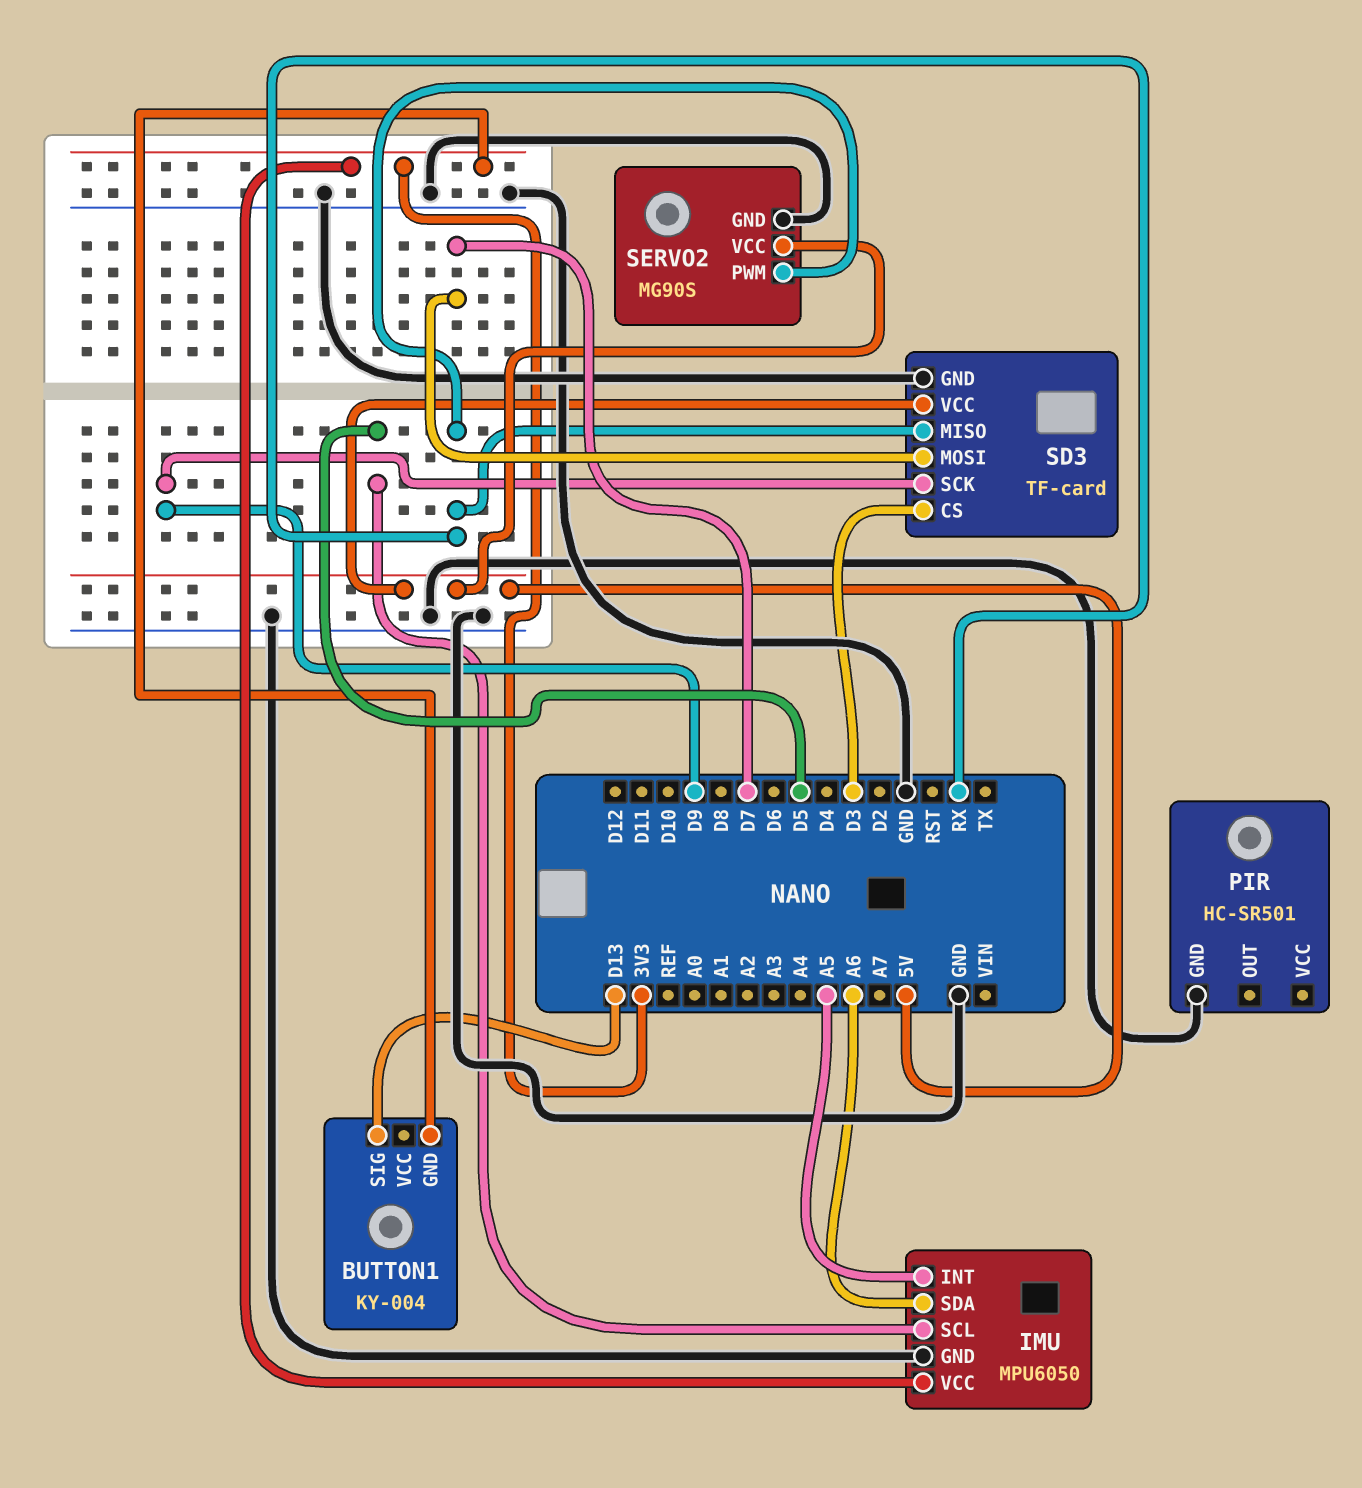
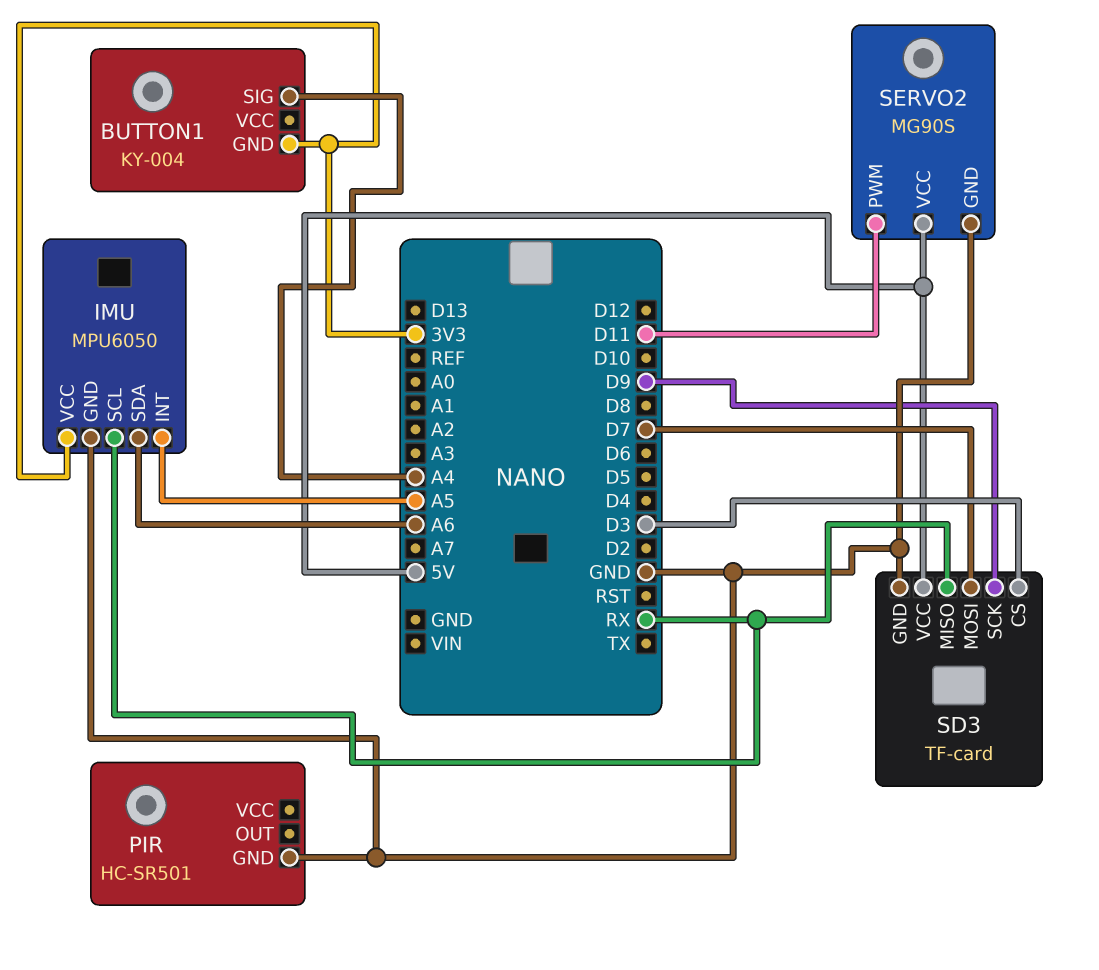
BUTTON1 pin SIG: D13 -> A4
IMU pin SCL: D5 -> RX
SERVO2 pin PWM: RX -> D11

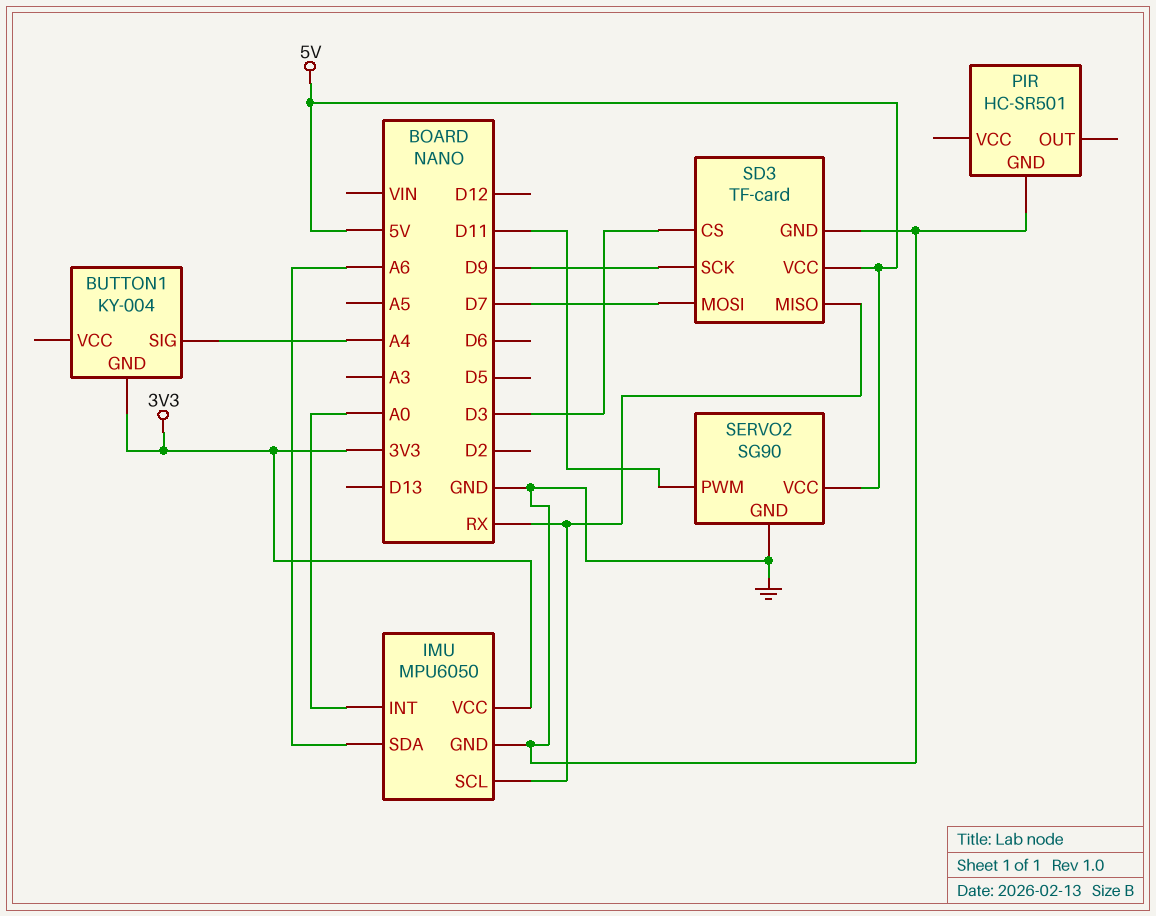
IMU pin INT: A5 -> A0
SERVO2: MG90S -> SG90

